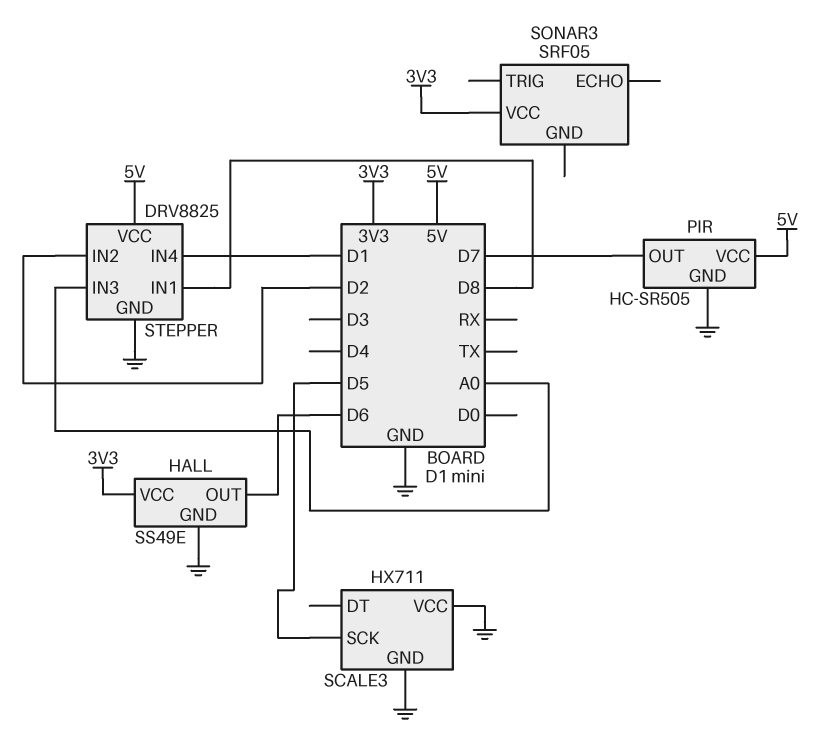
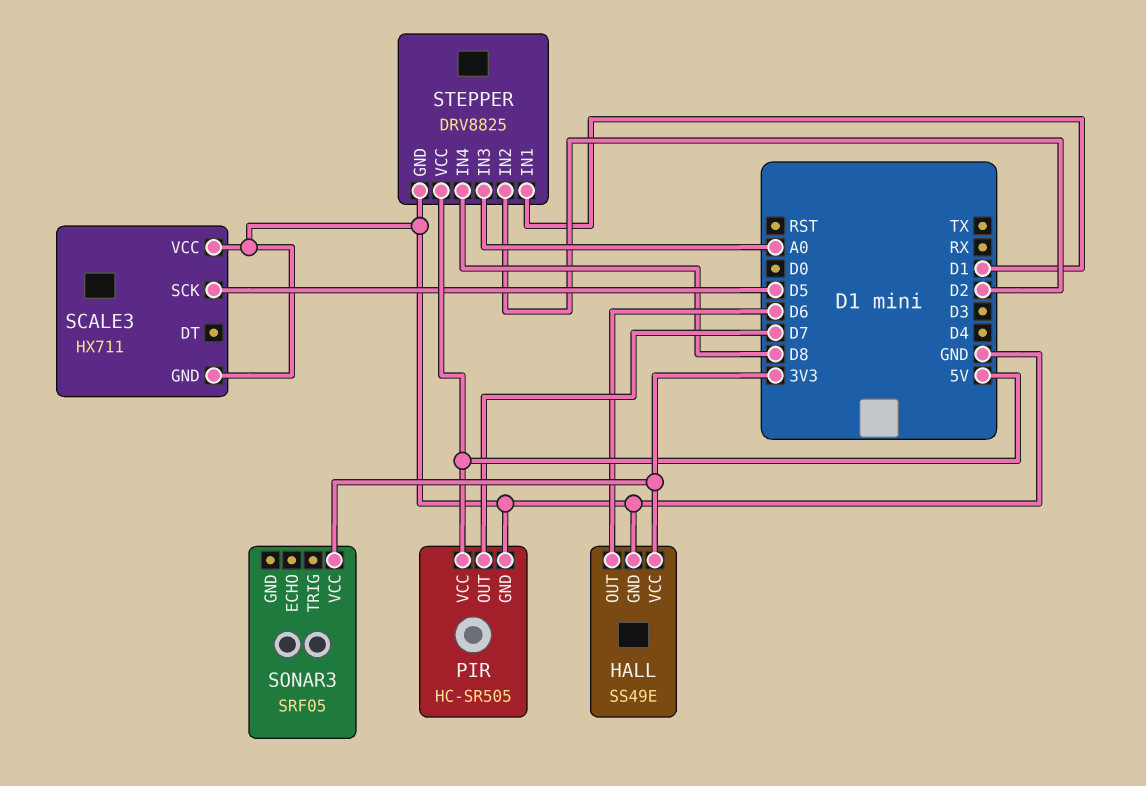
STEPPER pin IN1: D8 -> D1
STEPPER pin IN4: D1 -> D8

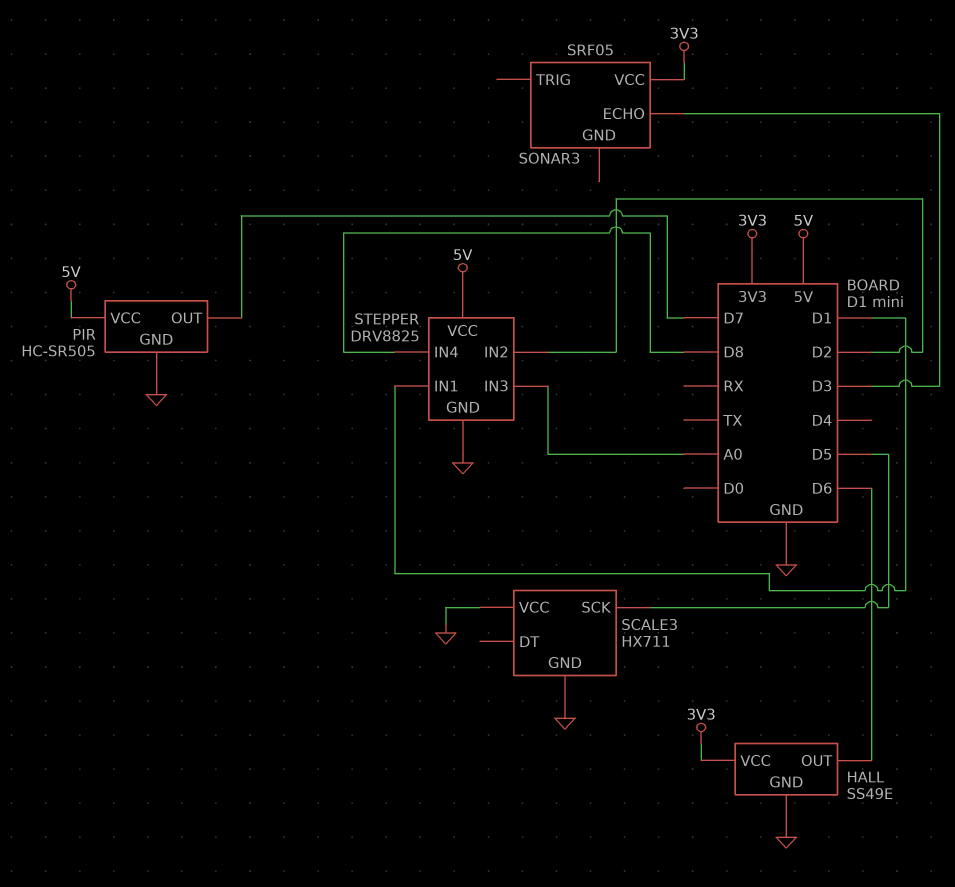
SONAR3 pin ECHO: none -> D3

